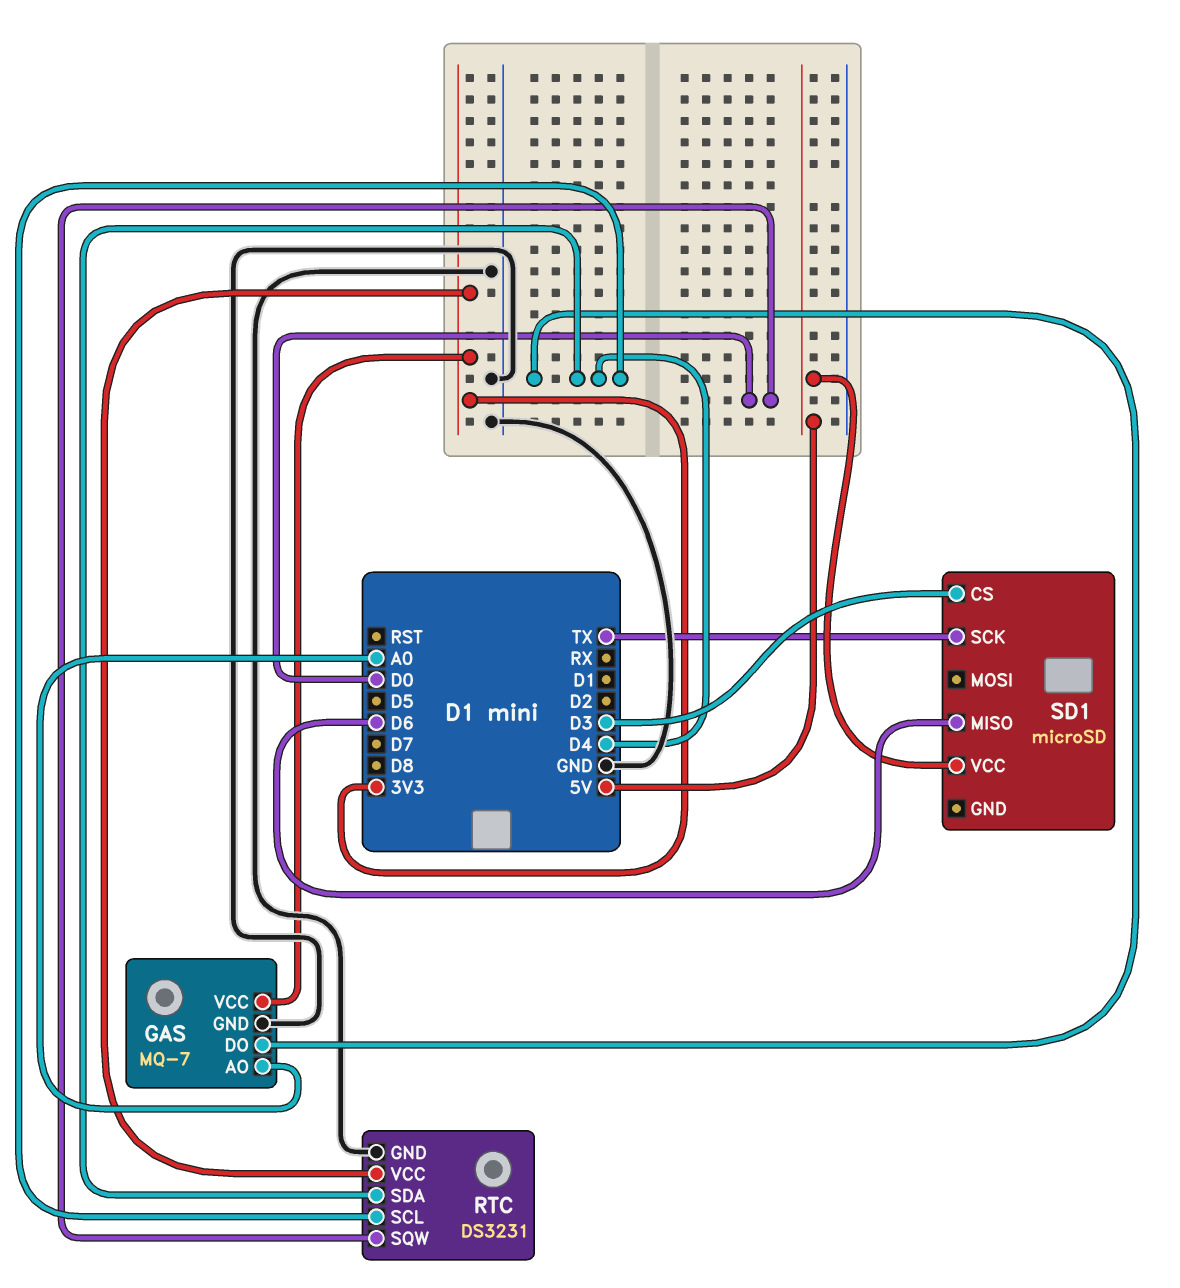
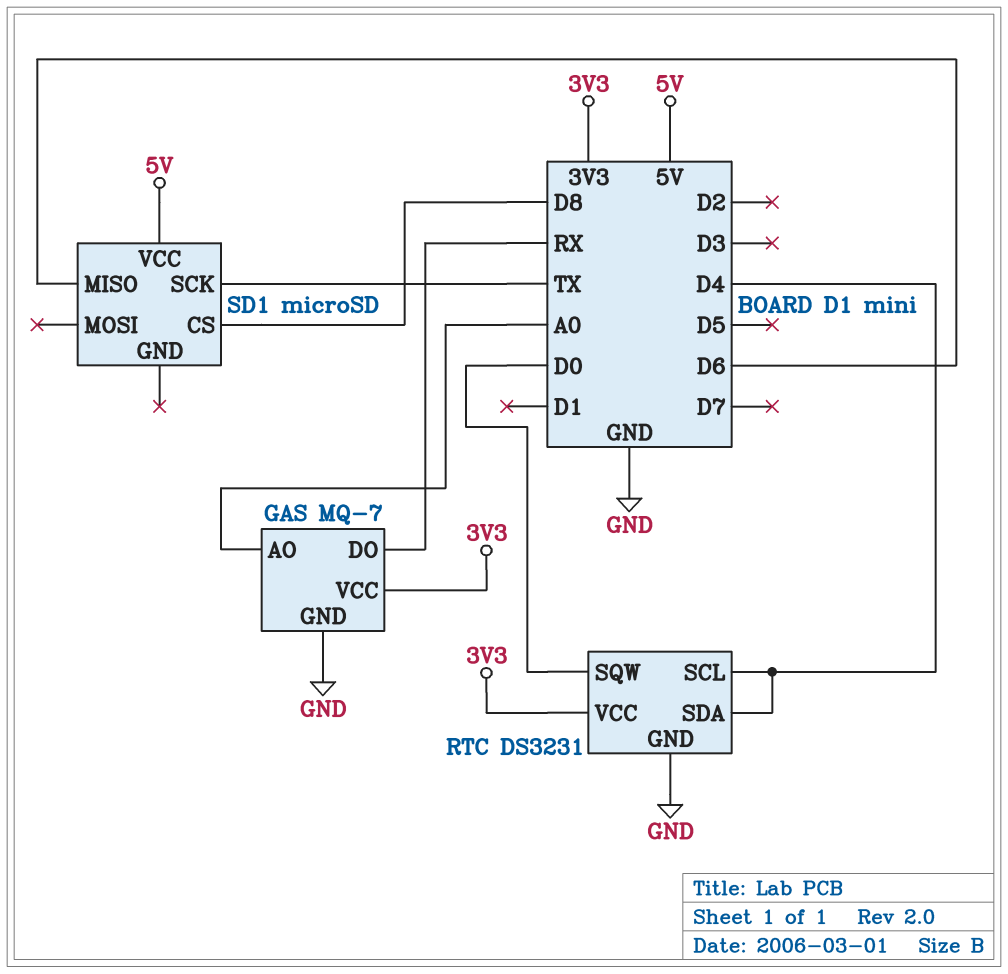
GAS pin DO: D4 -> RX
SD1 pin CS: D3 -> D8

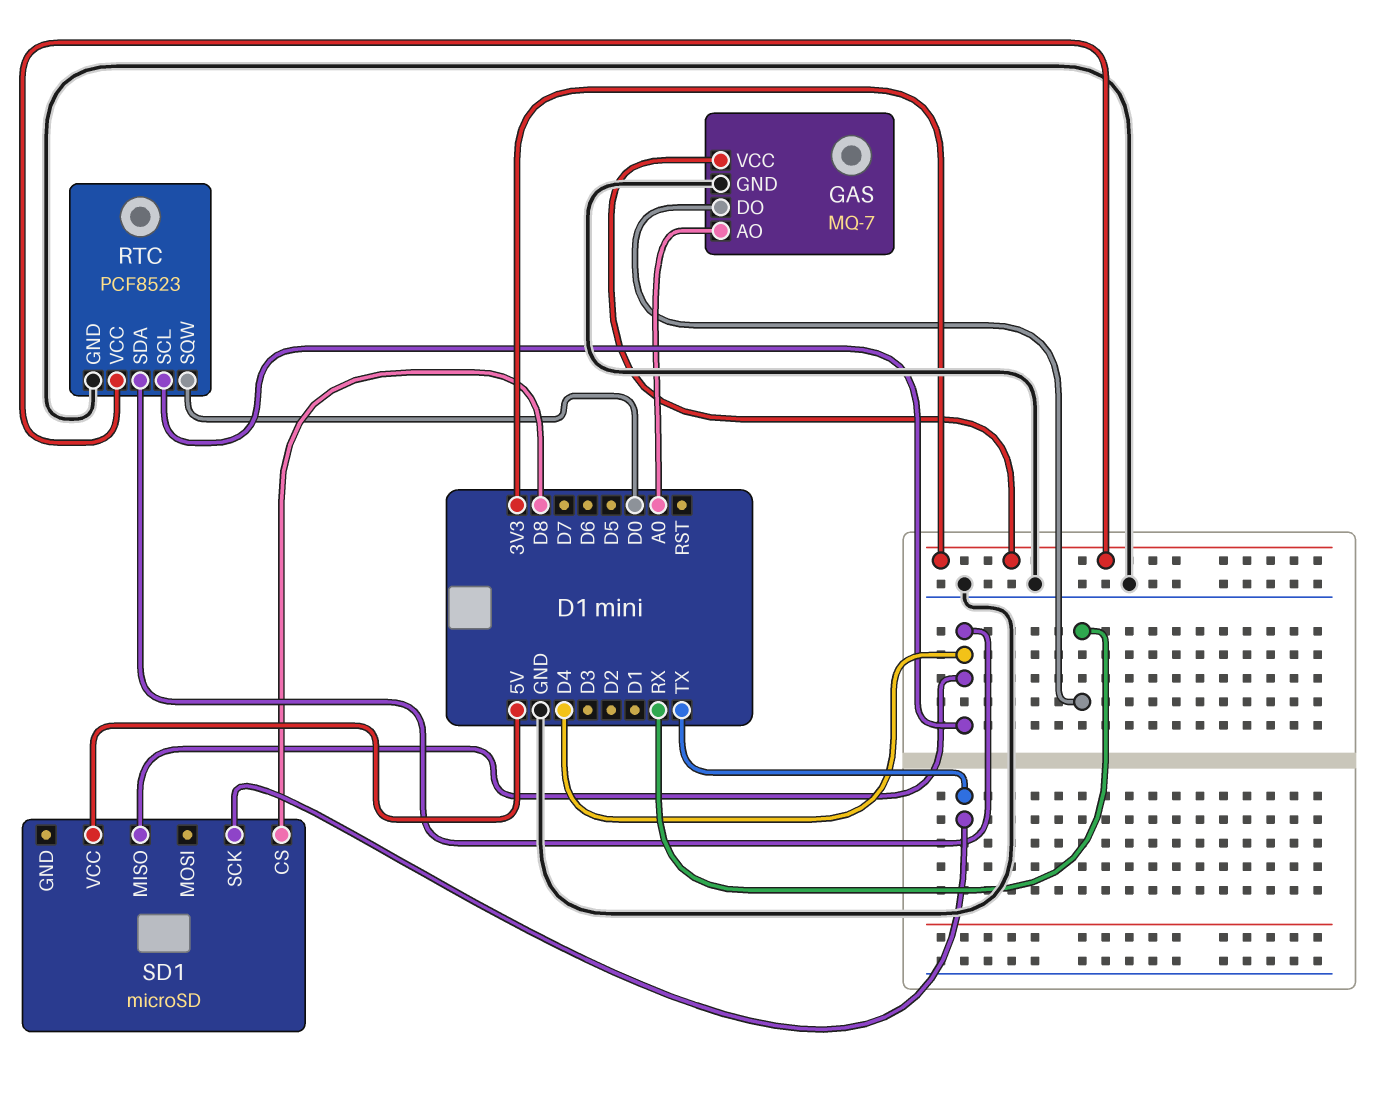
RTC: DS3231 -> PCF8523
SD1 pin MISO: D6 -> D4

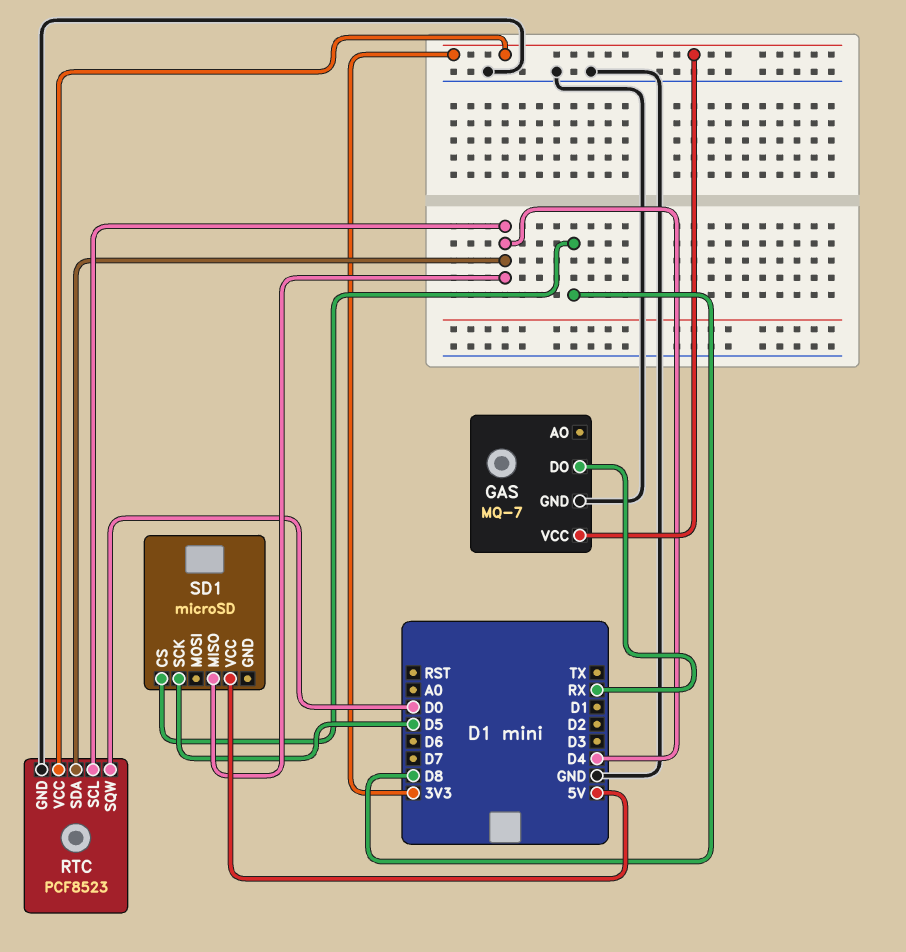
GAS pin AO: A0 -> none
SD1 pin SCK: TX -> D5

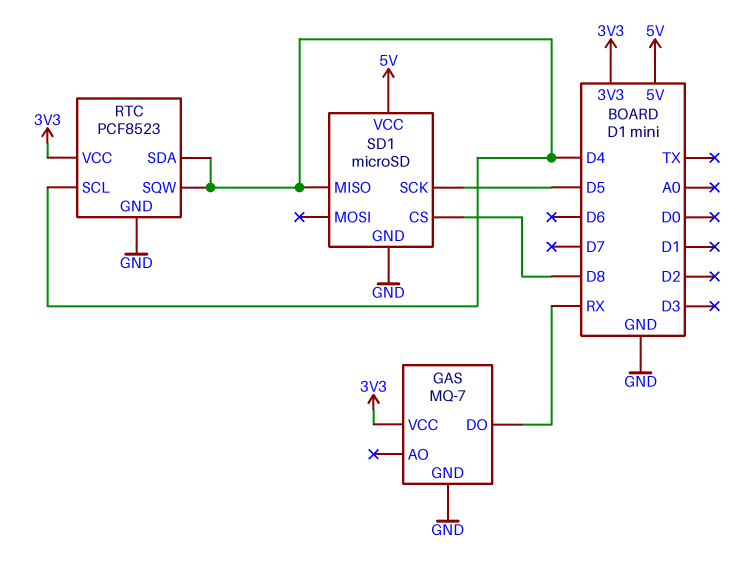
RTC pin SQW: D0 -> D4
SD1 pin GND: none -> GND

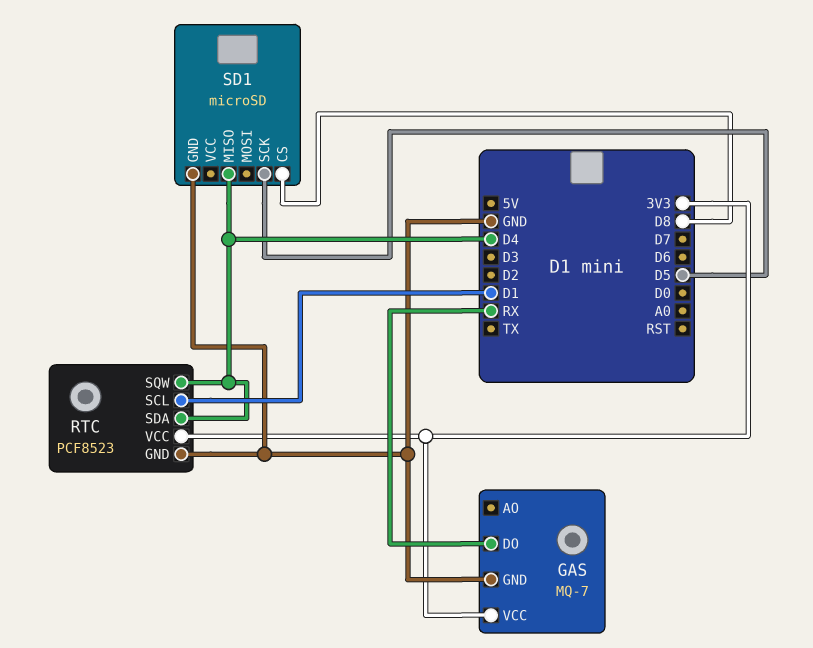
RTC pin SCL: D4 -> D1
SD1 pin VCC: 5V -> none

